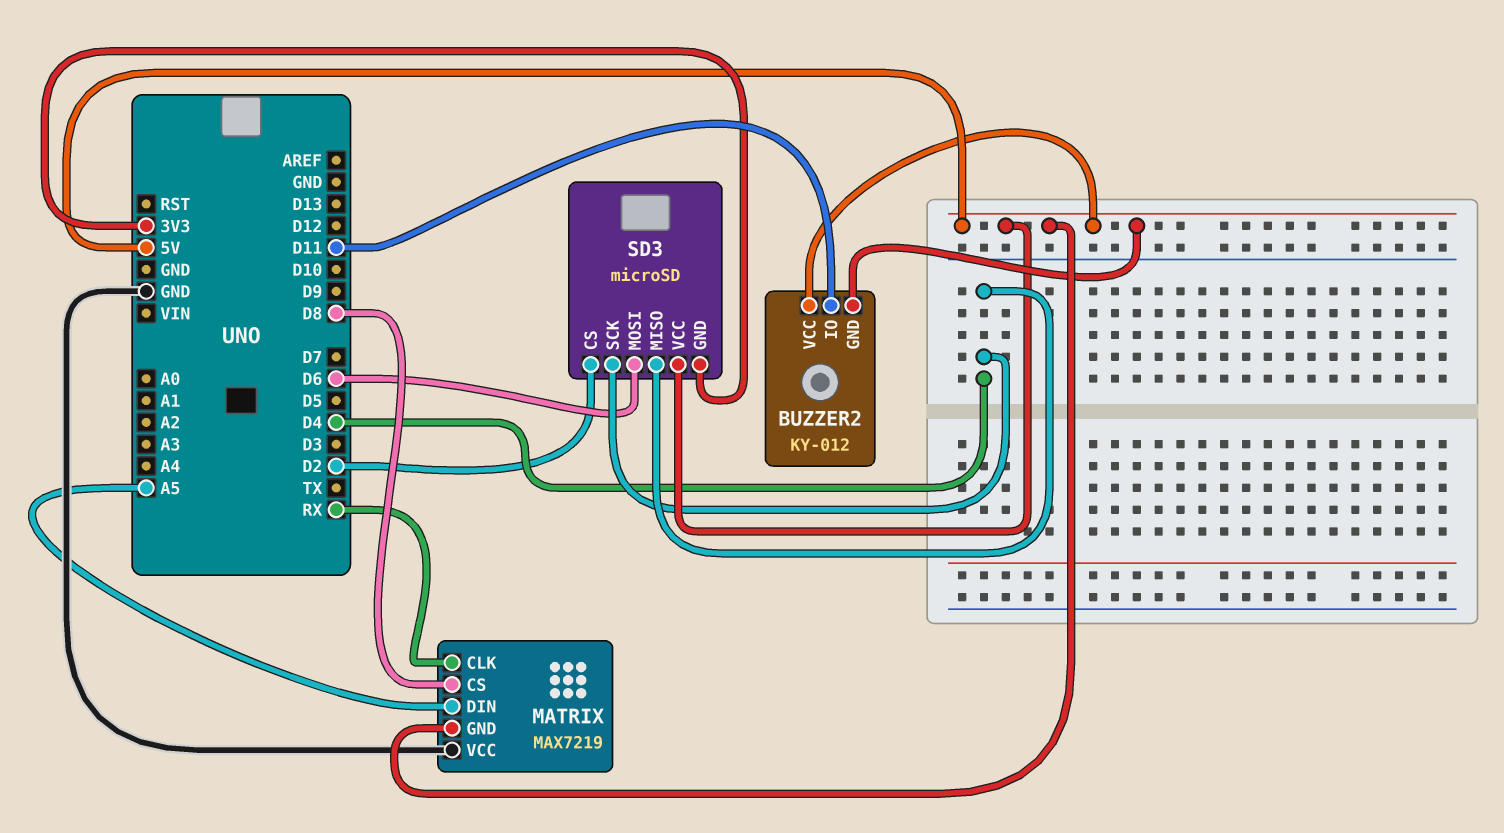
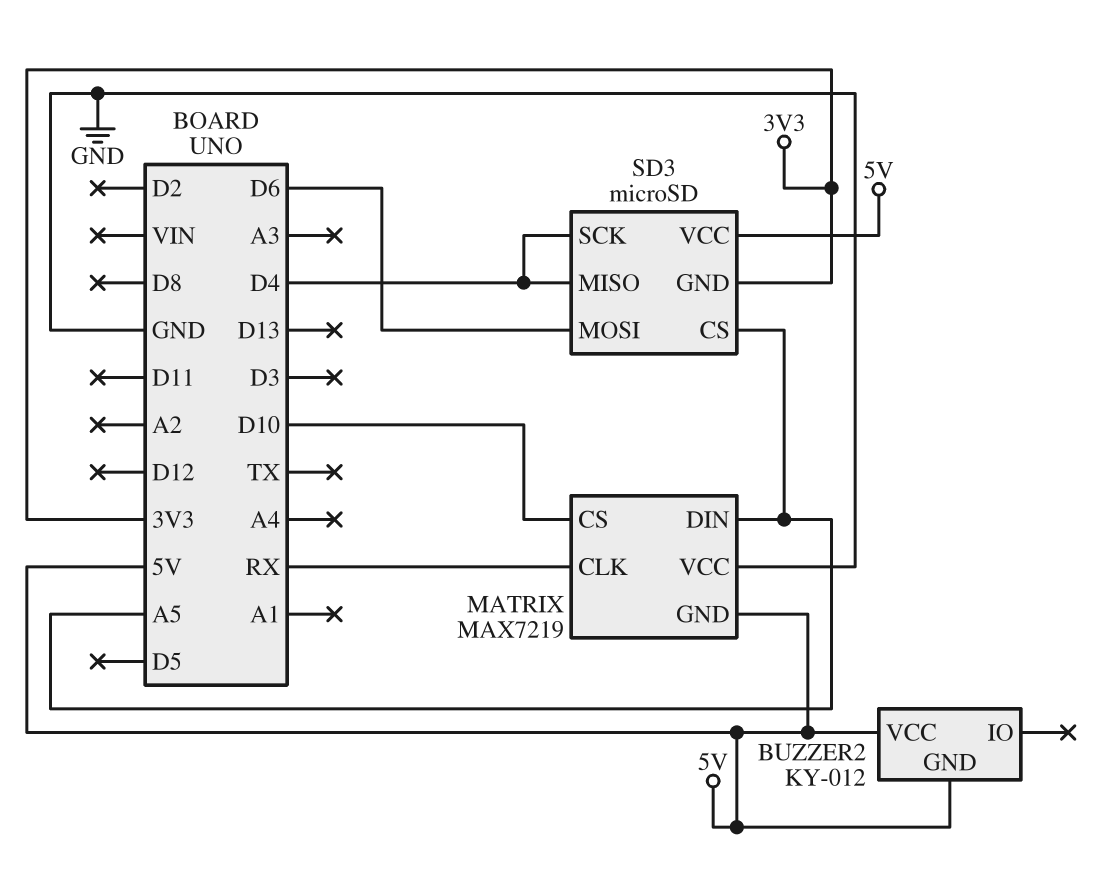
BUZZER2 pin IO: D11 -> none
MATRIX pin CS: D8 -> D10
SD3 pin CS: D2 -> A5

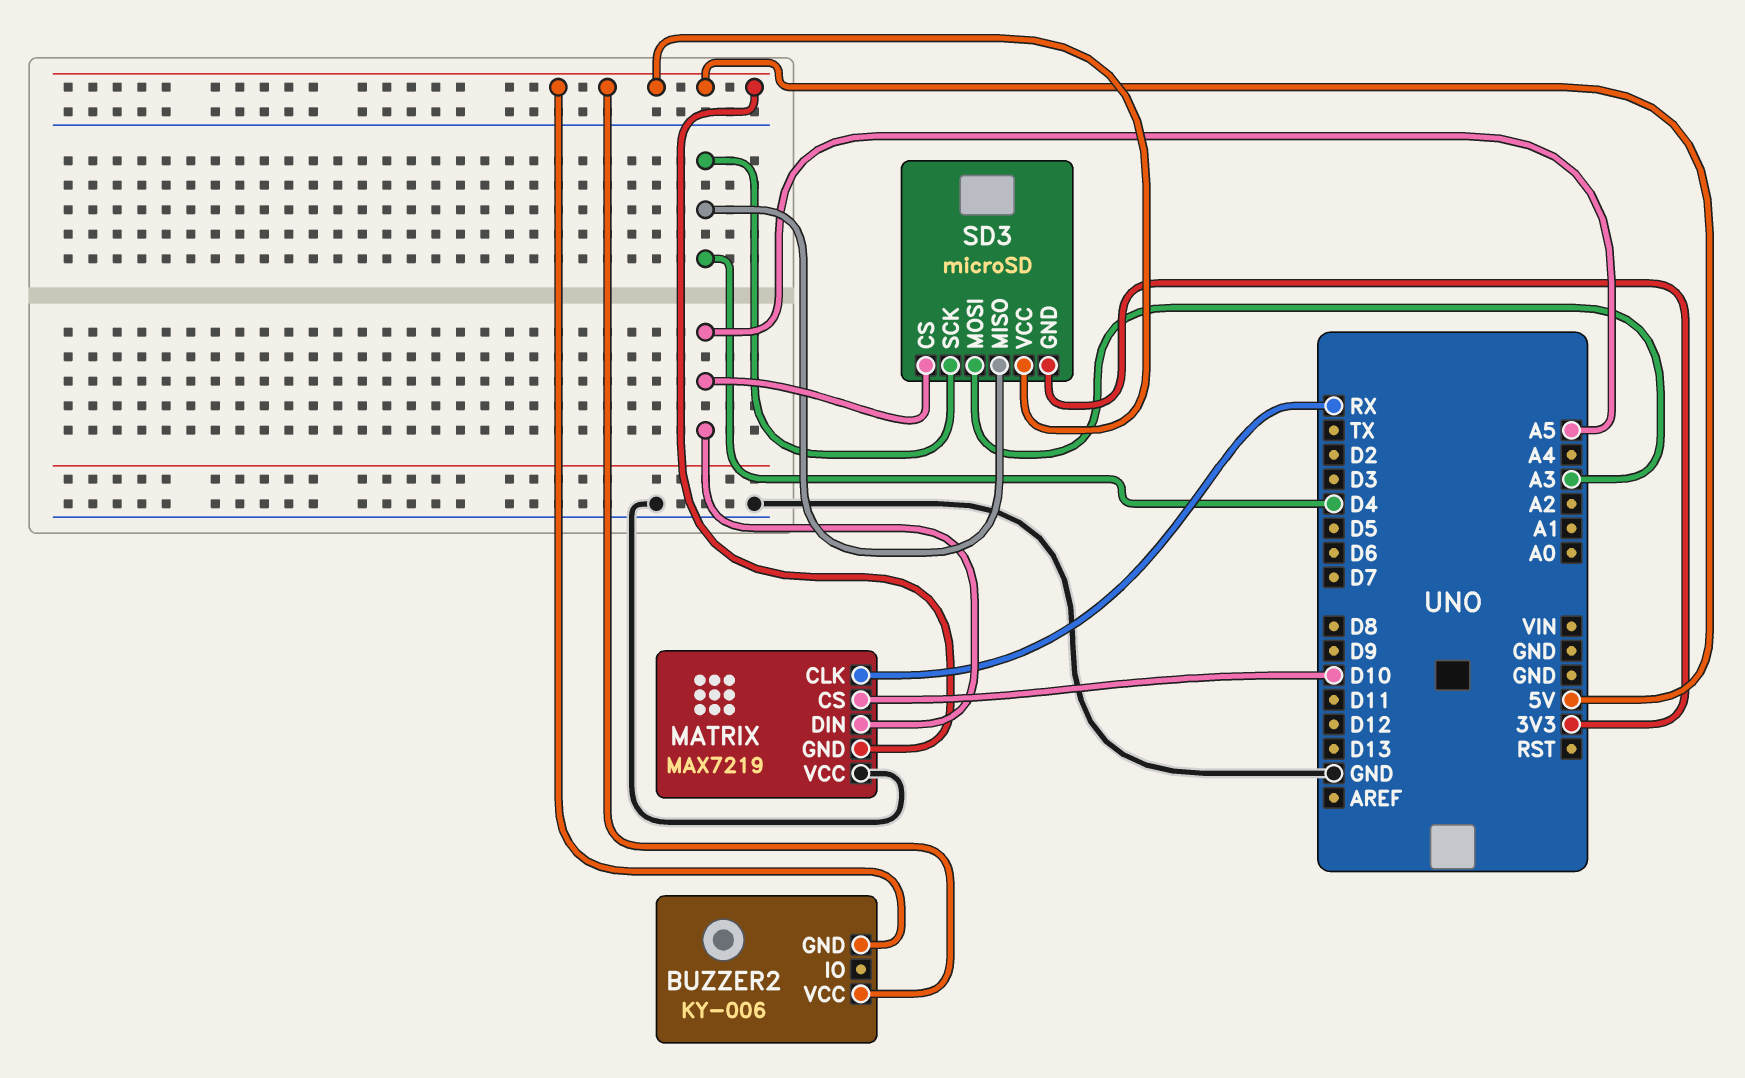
BUZZER2: KY-012 -> KY-006
SD3 pin MOSI: D6 -> A3

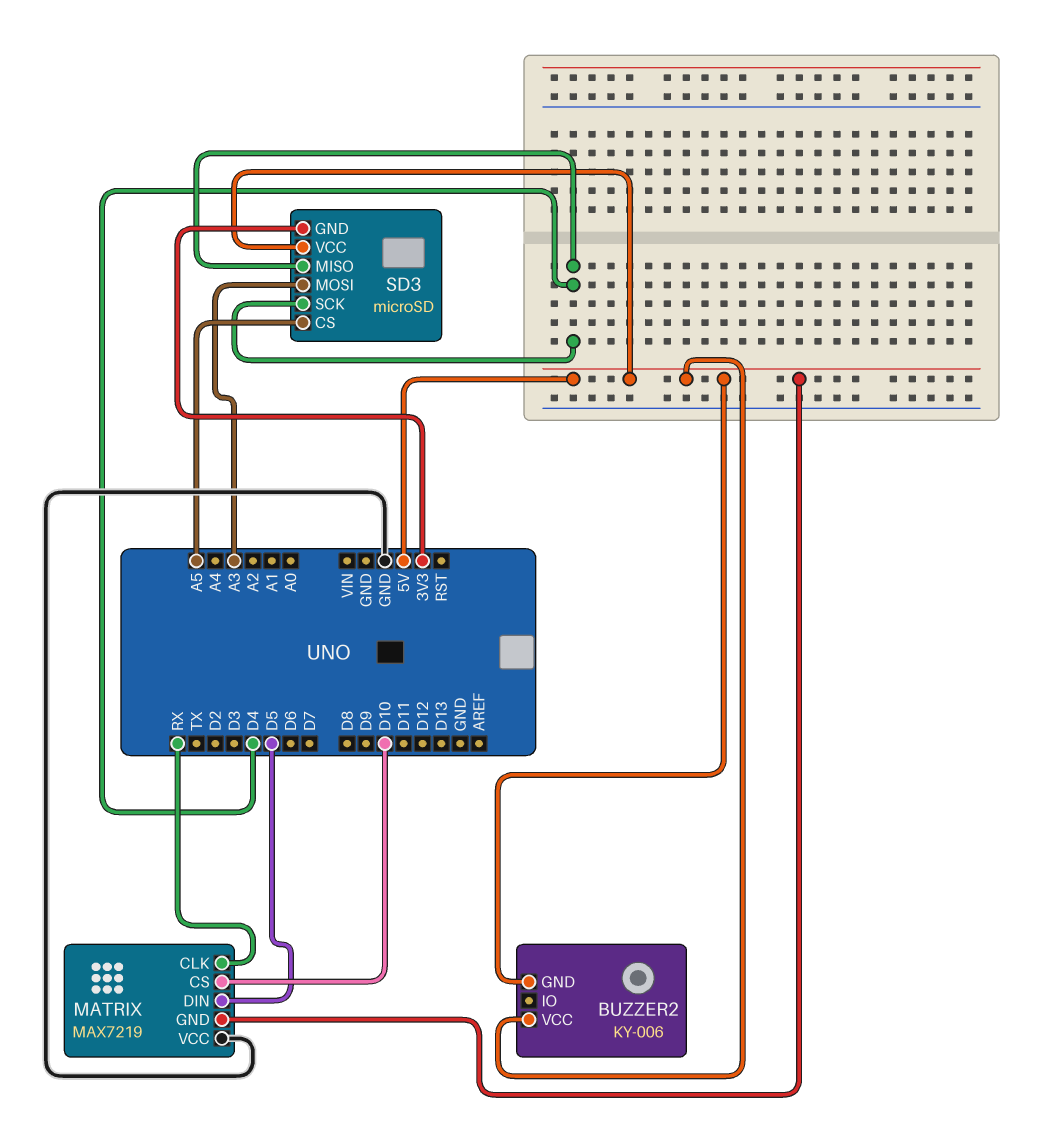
MATRIX pin DIN: A5 -> D5

